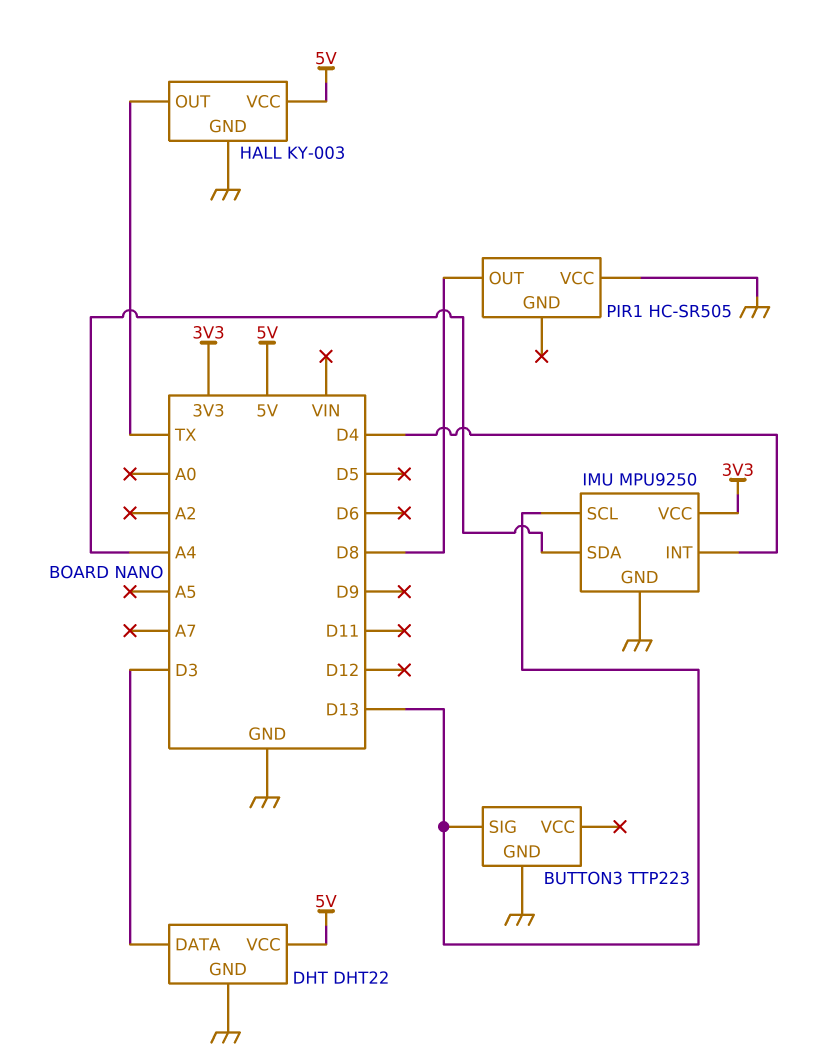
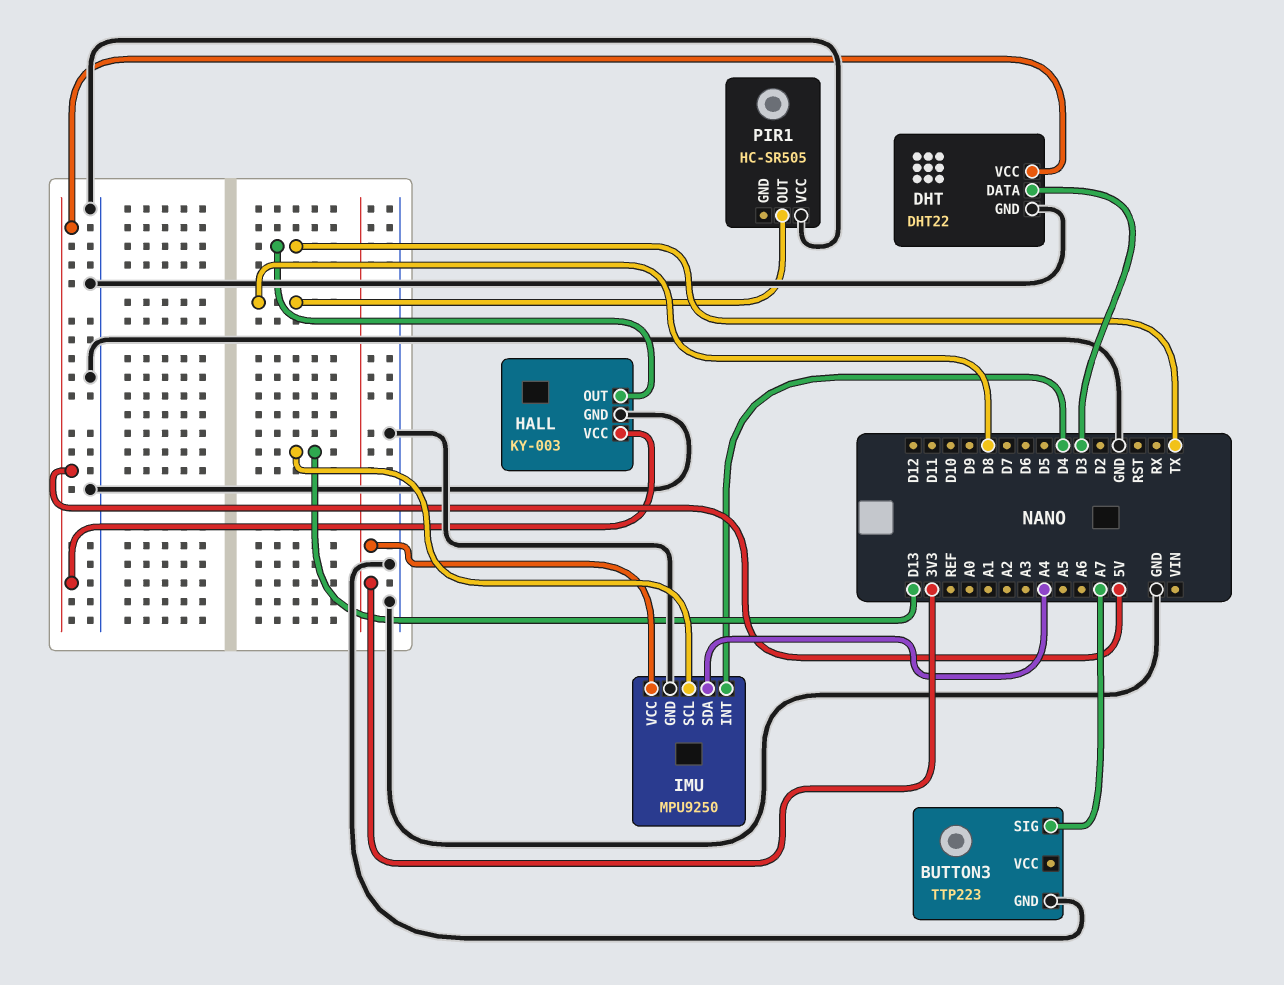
BUTTON3 pin SIG: D13 -> A7

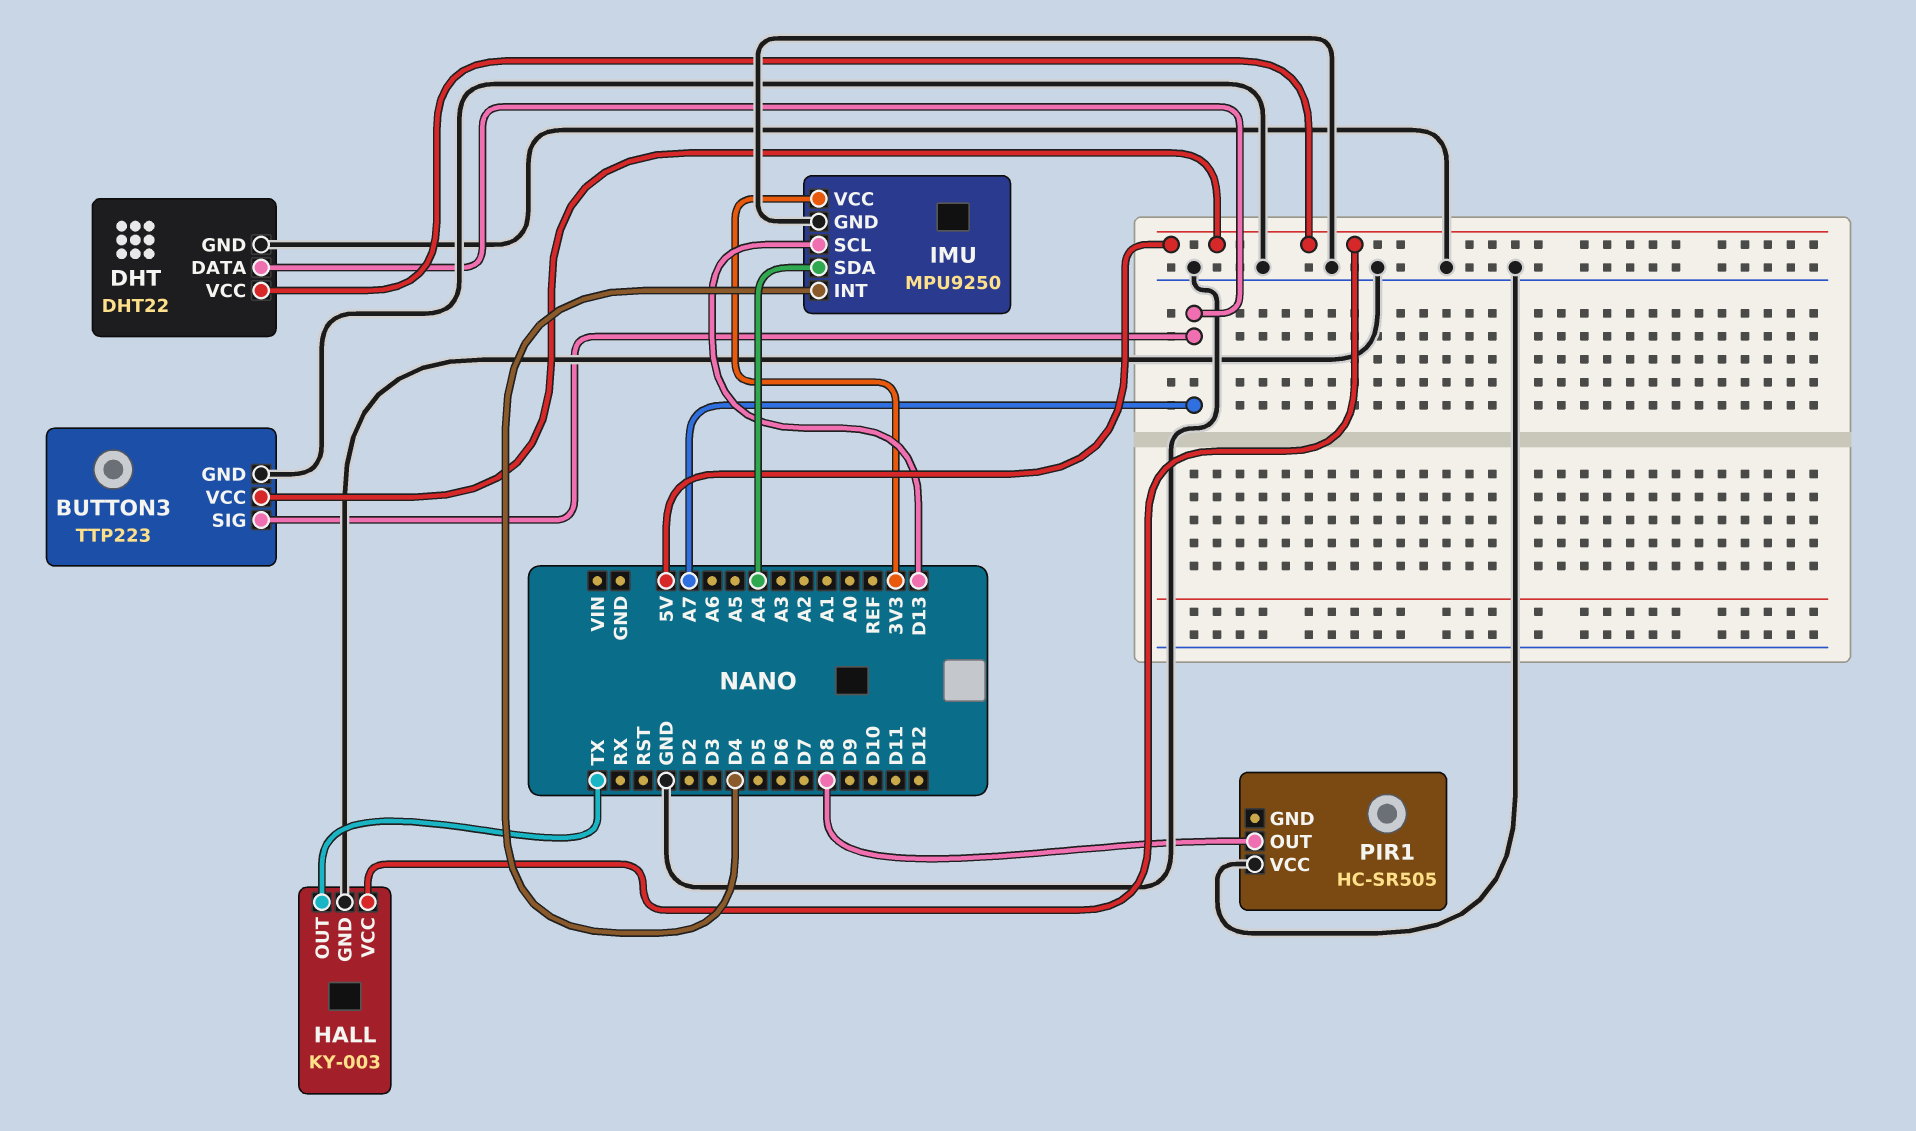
BUTTON3 pin VCC: none -> 5V
DHT pin DATA: D3 -> A7

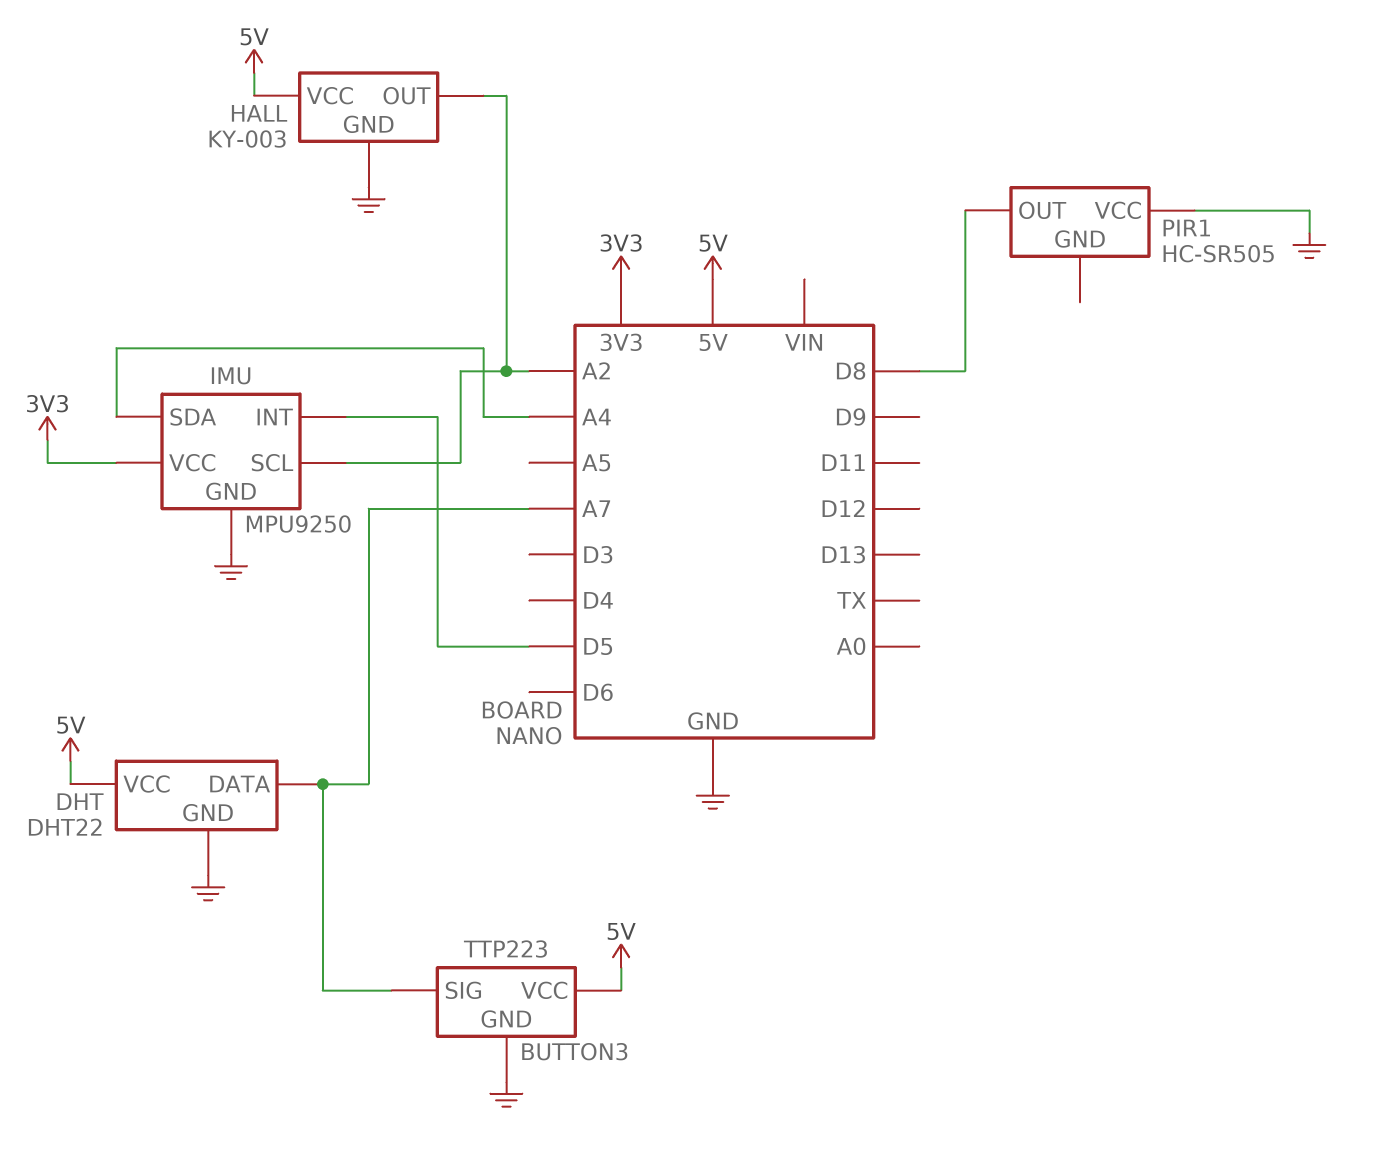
HALL pin OUT: TX -> A2
IMU pin INT: D4 -> D5
IMU pin SCL: D13 -> A2

